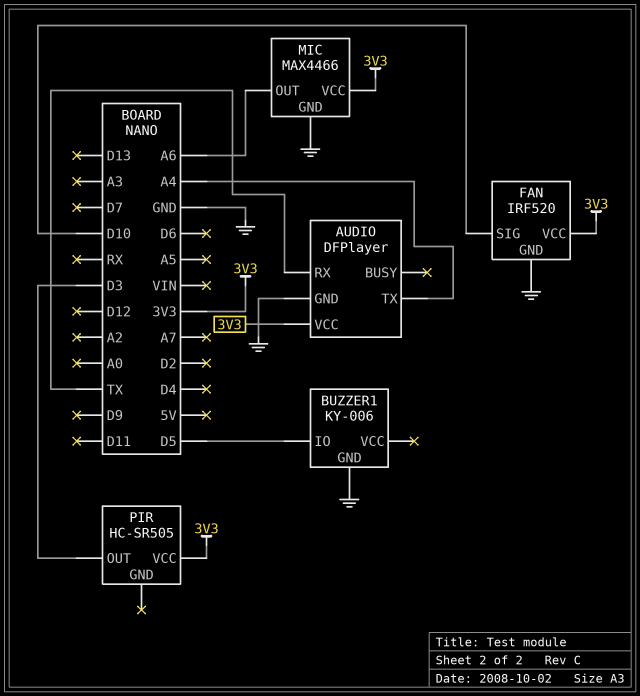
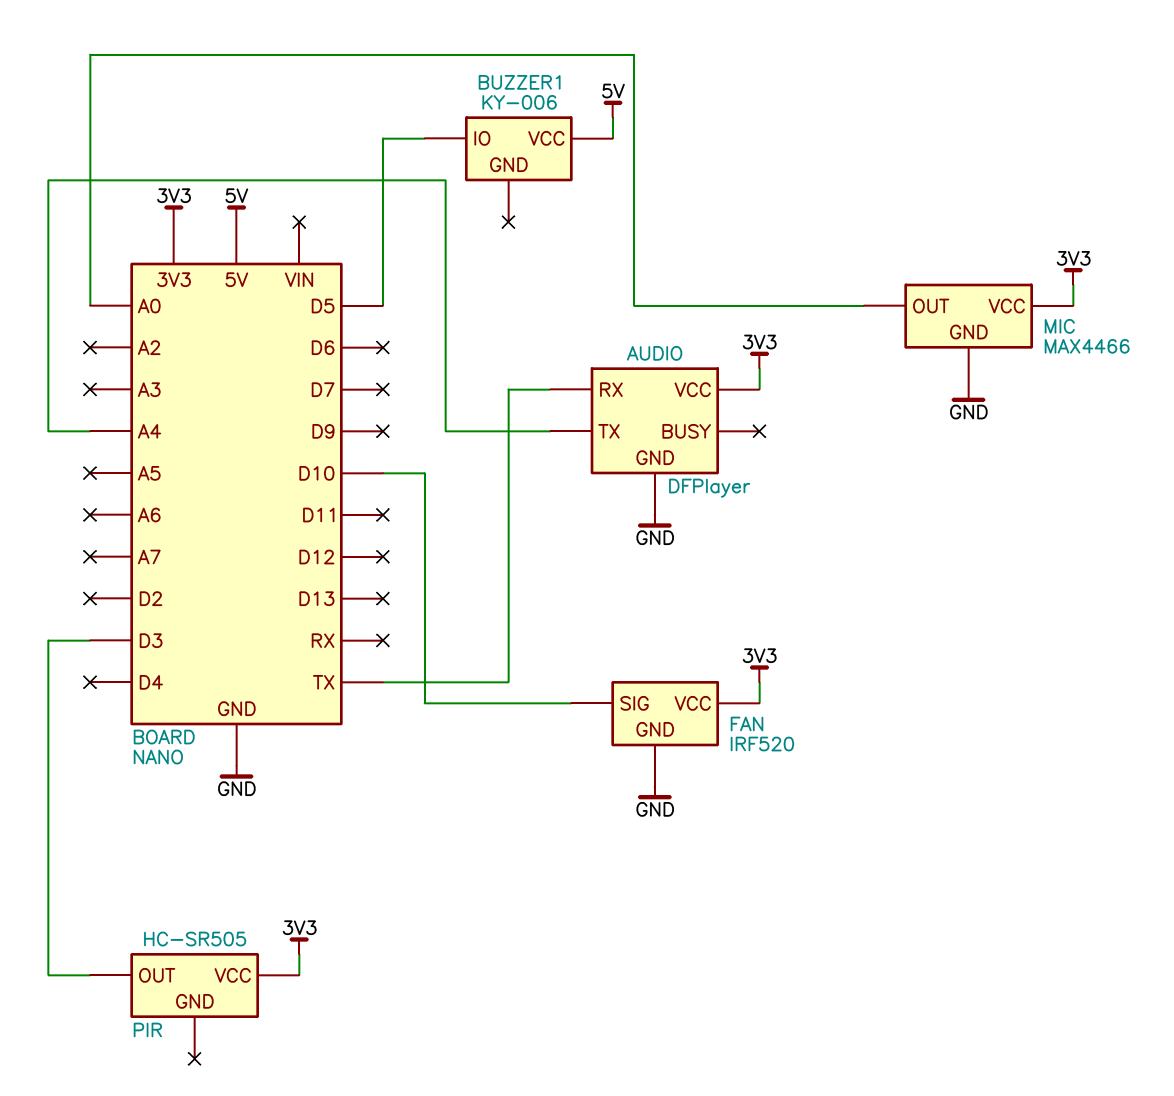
BUZZER1 pin GND: GND -> none
BUZZER1 pin VCC: none -> 5V
MIC pin OUT: A6 -> A0

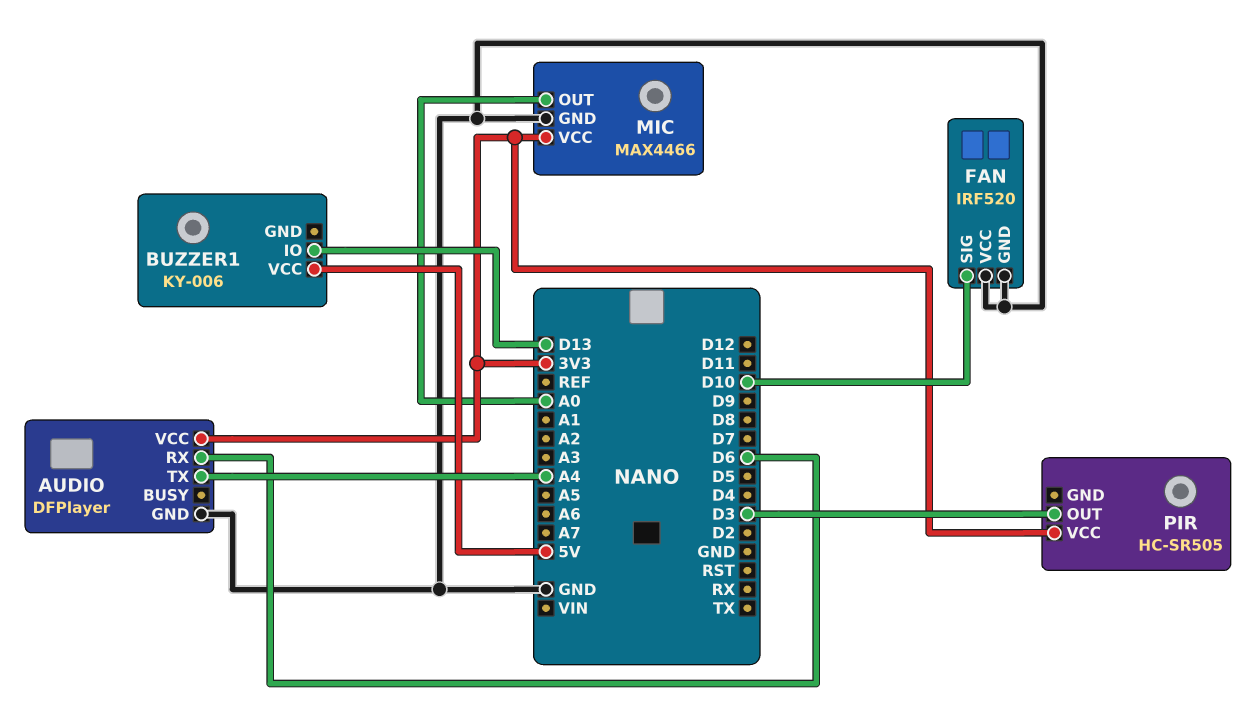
AUDIO pin RX: TX -> D6
BUZZER1 pin IO: D5 -> D13
FAN pin VCC: 3V3 -> GND

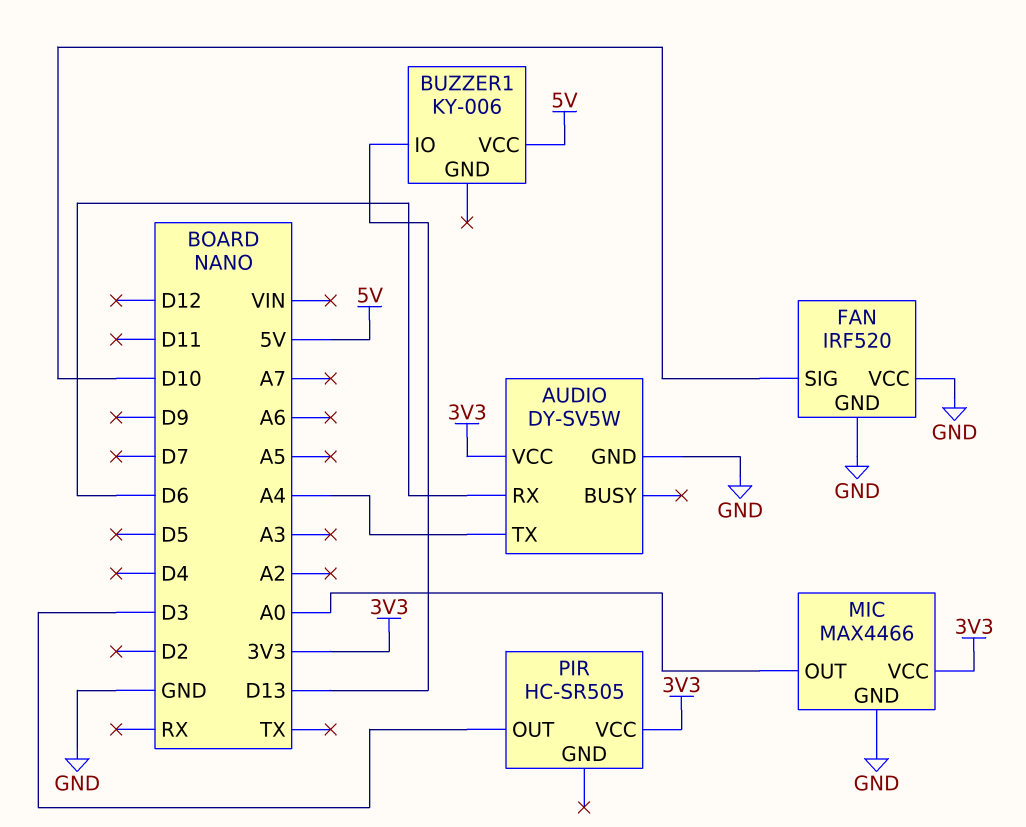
AUDIO: DFPlayer -> DY-SV5W

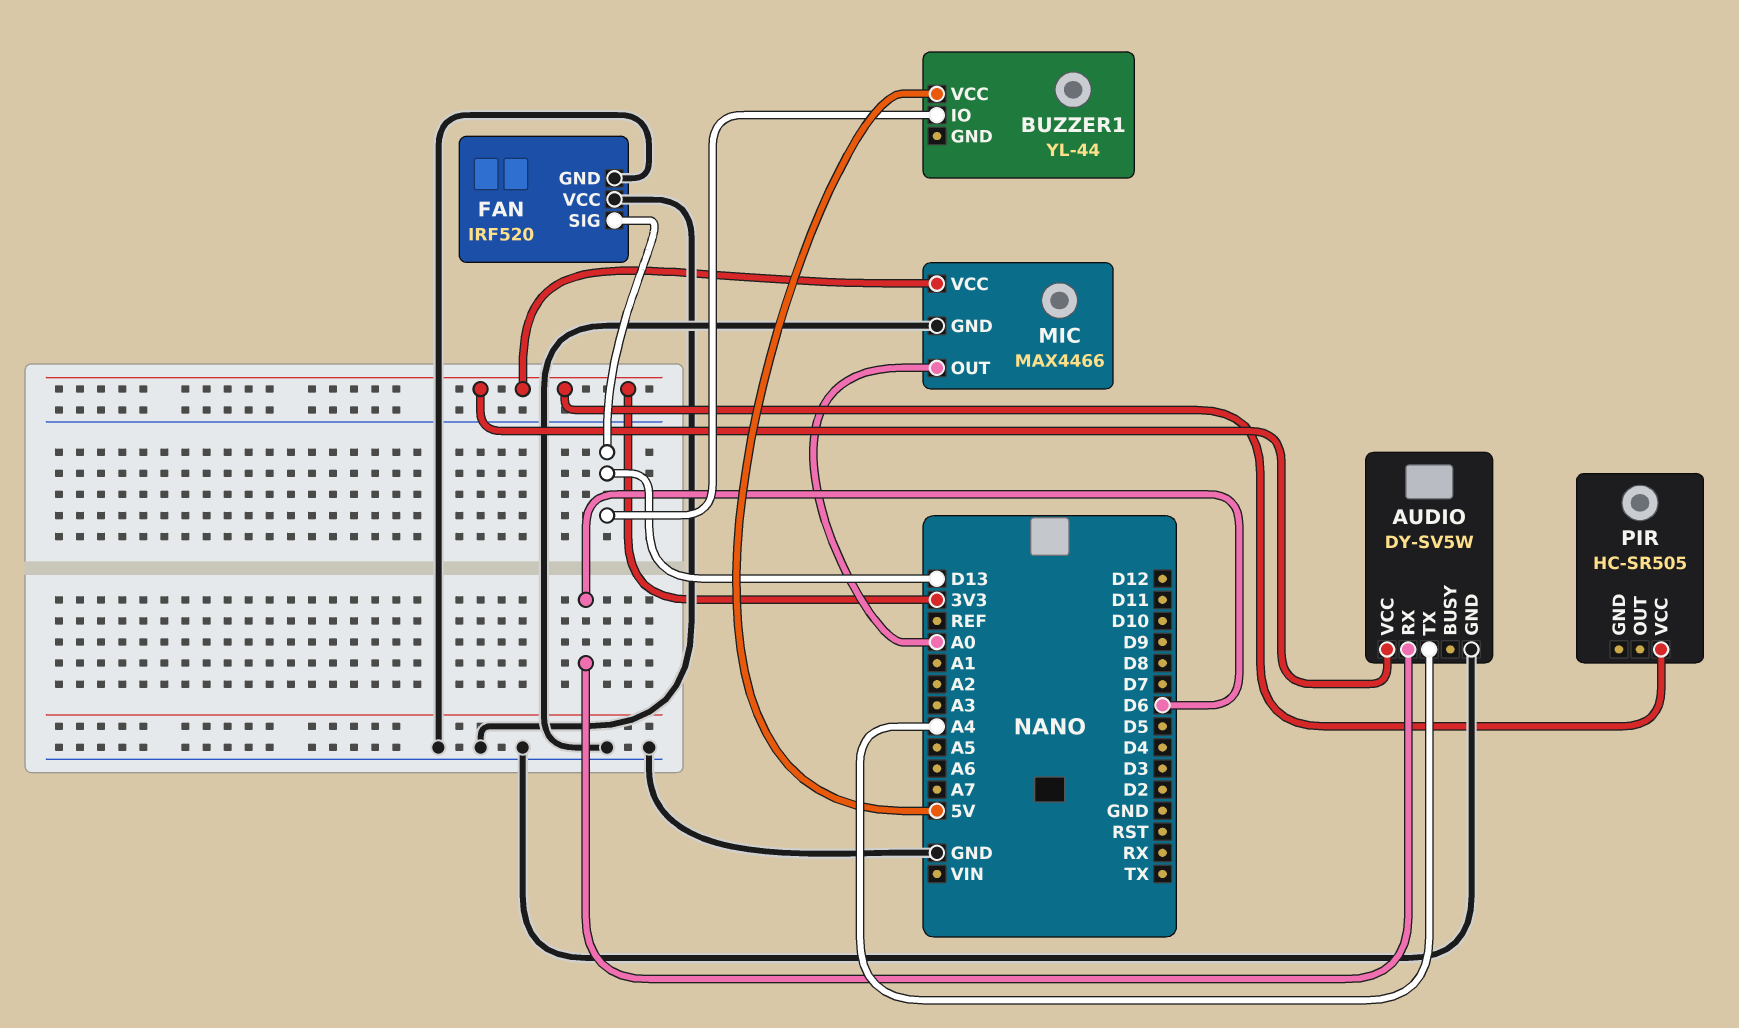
BUZZER1: KY-006 -> YL-44
FAN pin SIG: D10 -> D13
PIR pin OUT: D3 -> none

